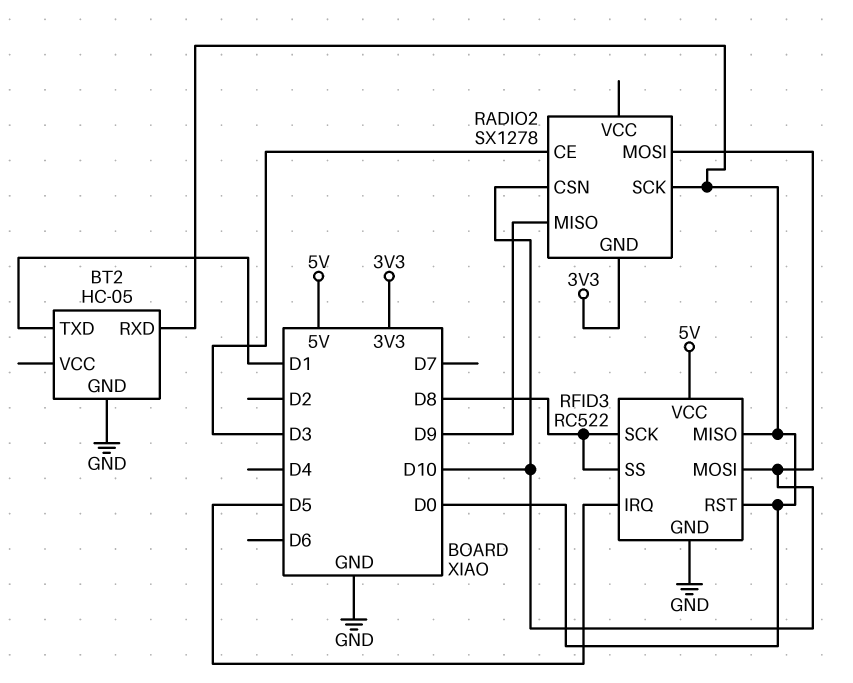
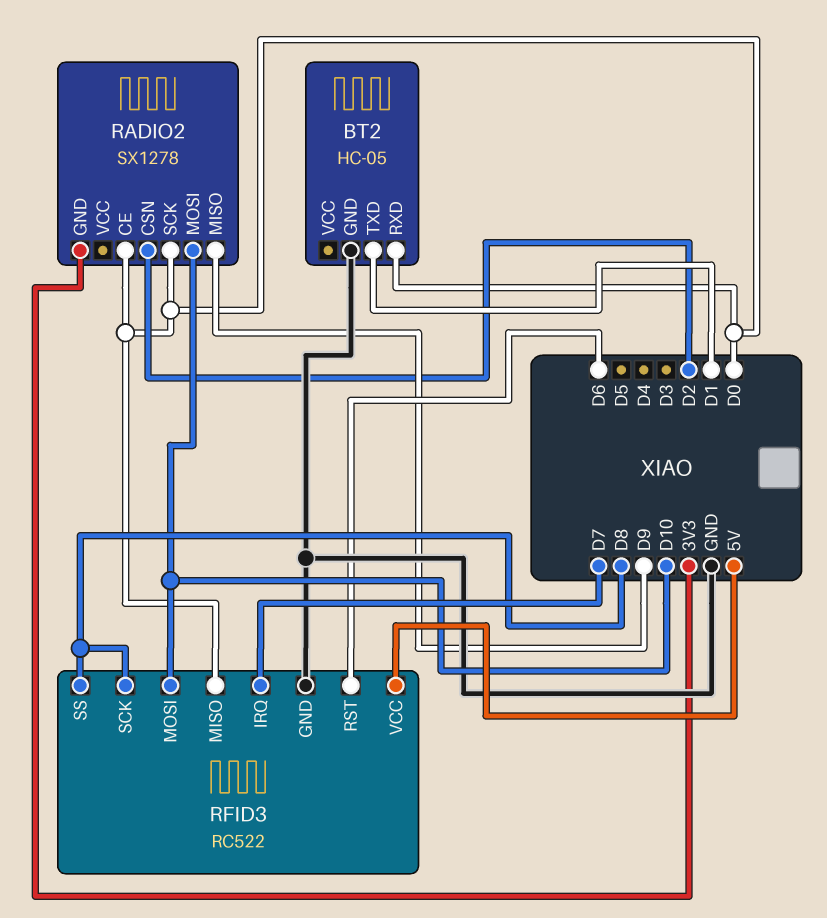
RADIO2 pin CE: D3 -> D0
RADIO2 pin CSN: D10 -> D2
RFID3 pin IRQ: D5 -> D7
RFID3 pin RST: D0 -> D6

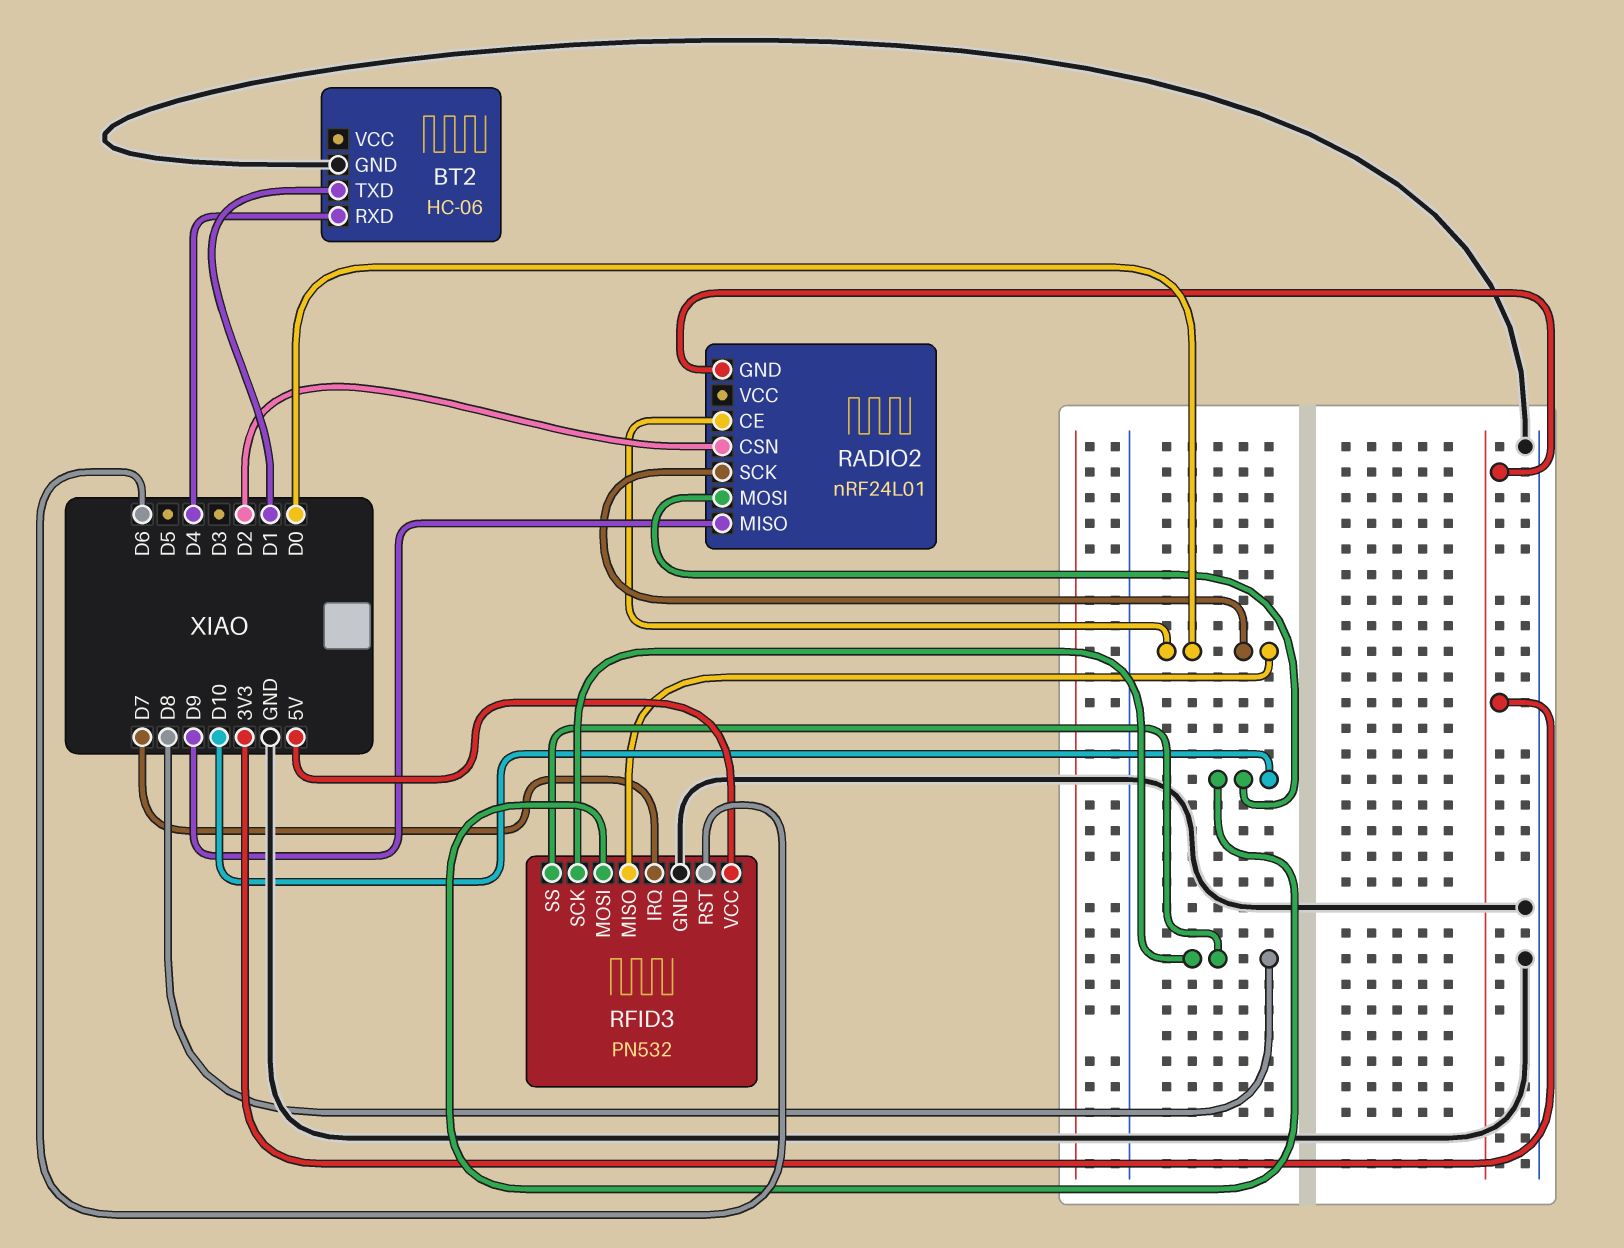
BT2: HC-05 -> HC-06
BT2 pin RXD: D0 -> D4
RADIO2: SX1278 -> nRF24L01
RFID3: RC522 -> PN532

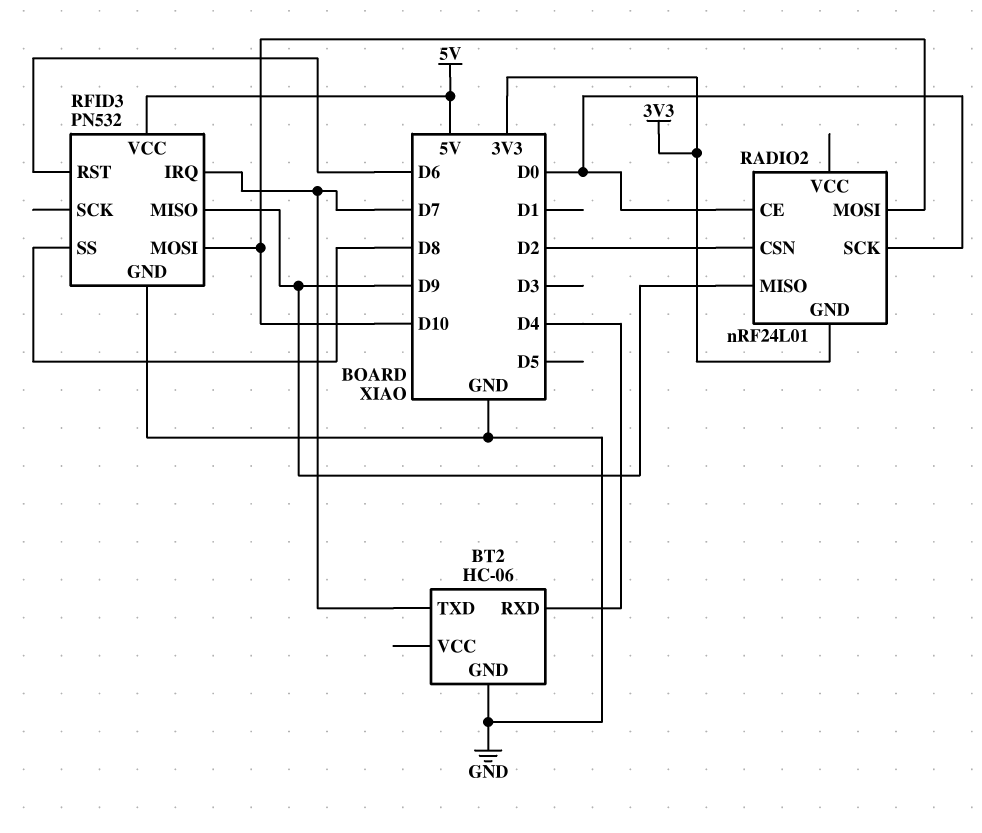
BT2 pin TXD: D1 -> D7
RFID3 pin MISO: D0 -> D9
RFID3 pin SCK: D8 -> none

